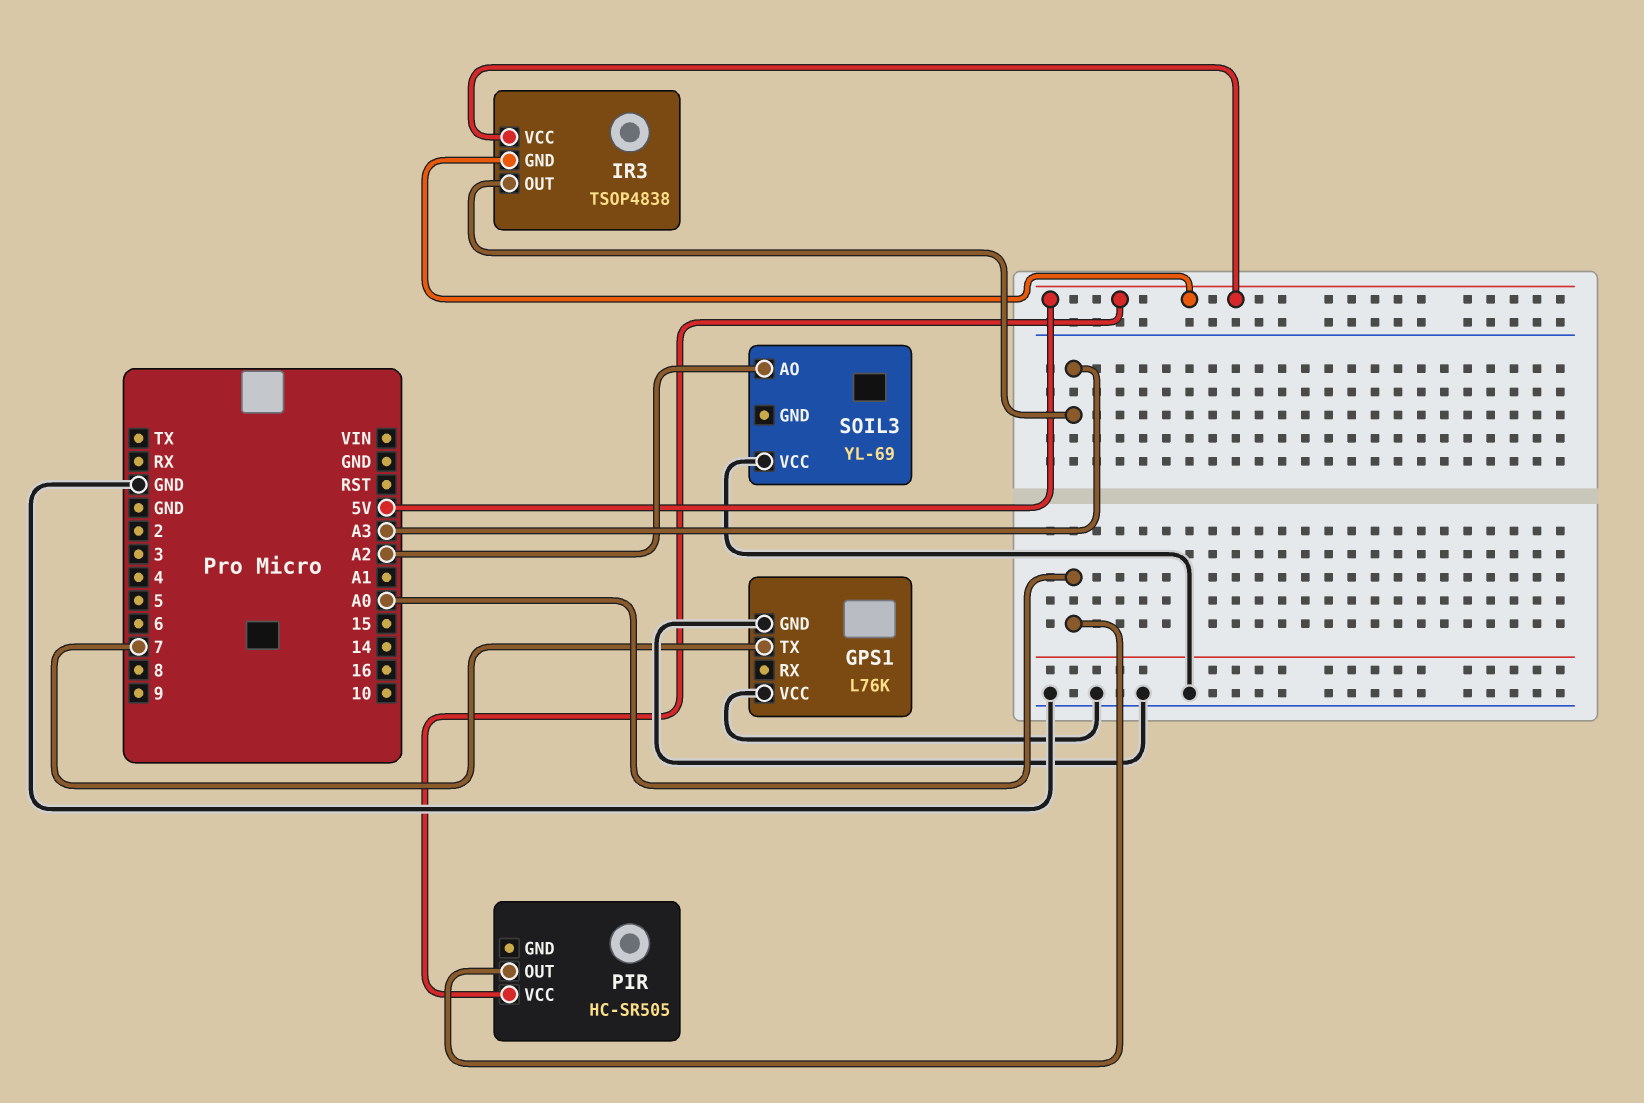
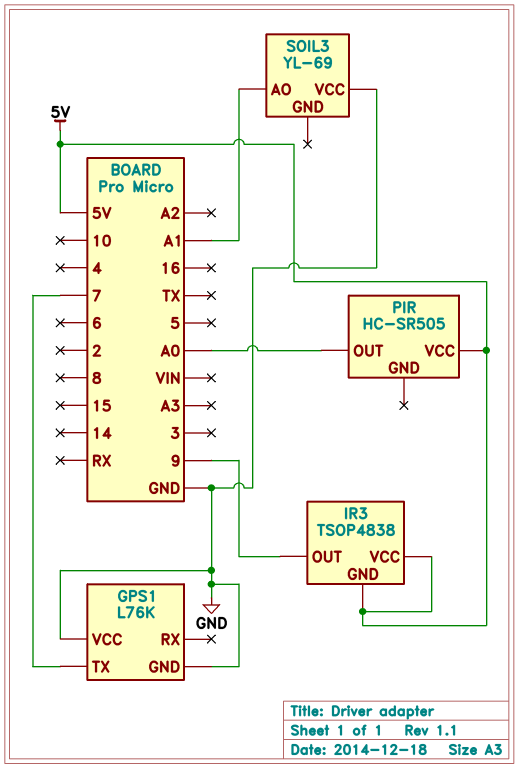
IR3 pin OUT: A3 -> 9
SOIL3 pin AO: A2 -> A1

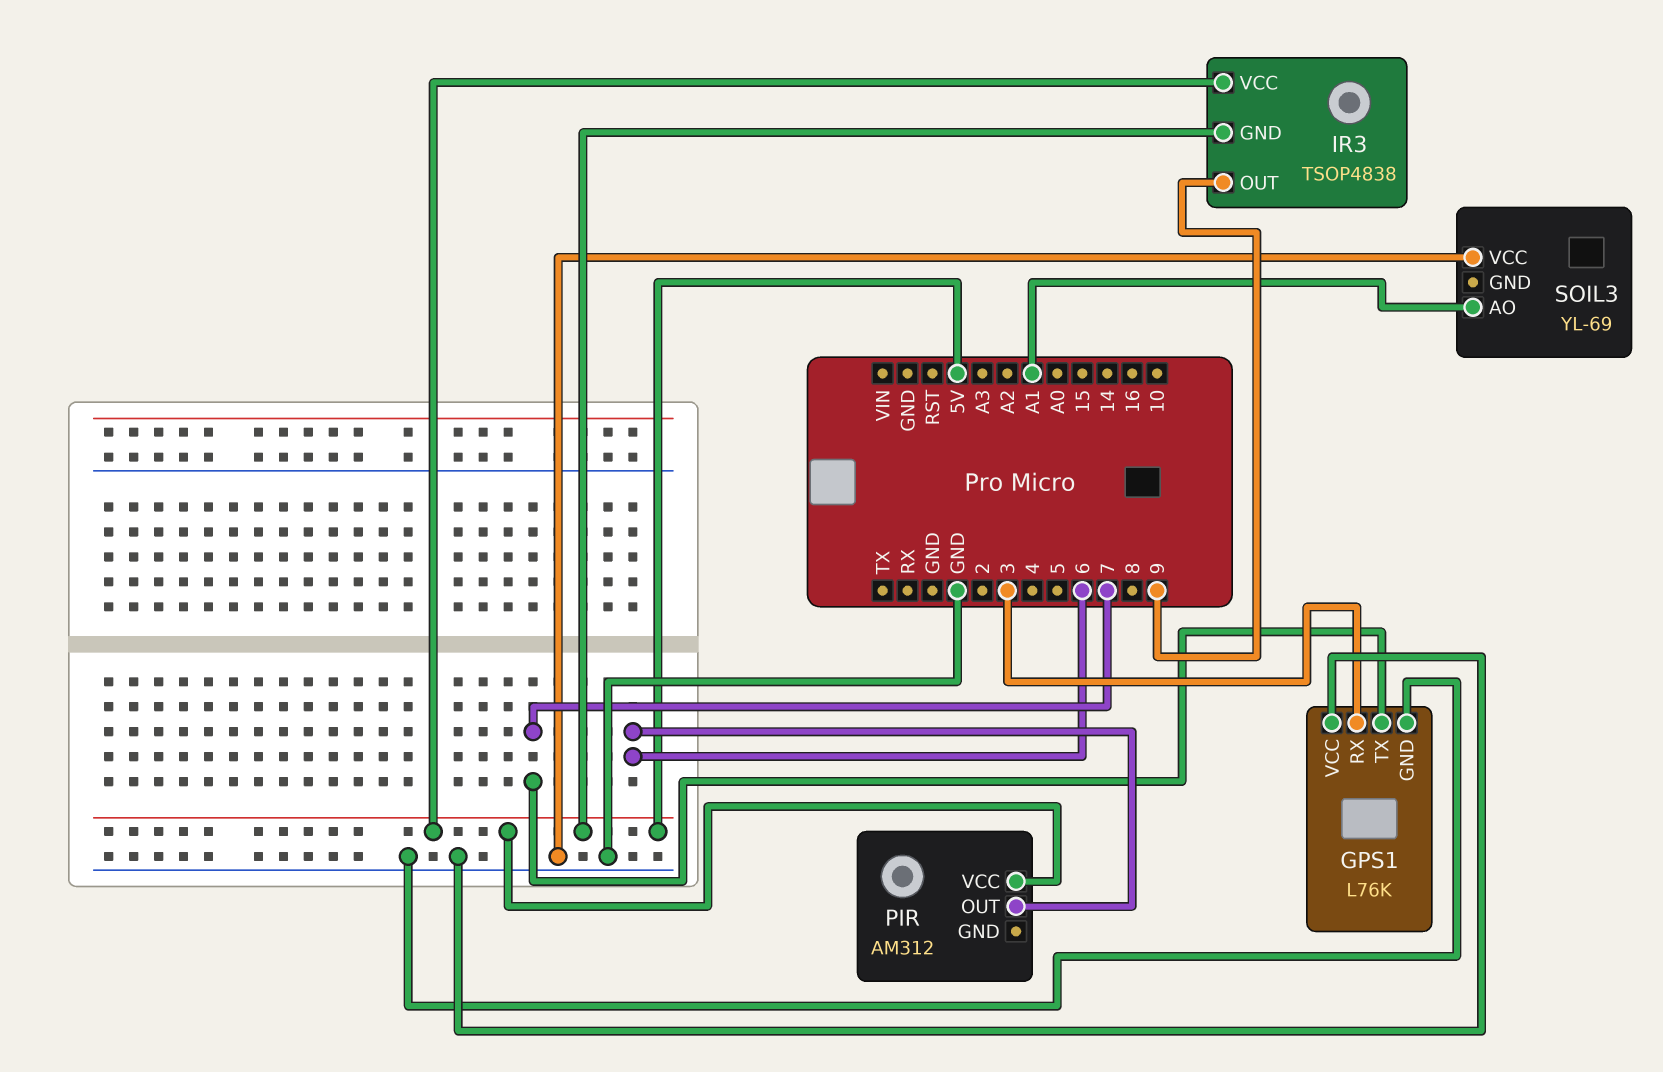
GPS1 pin RX: none -> 3
PIR: HC-SR505 -> AM312
PIR pin OUT: A0 -> 6

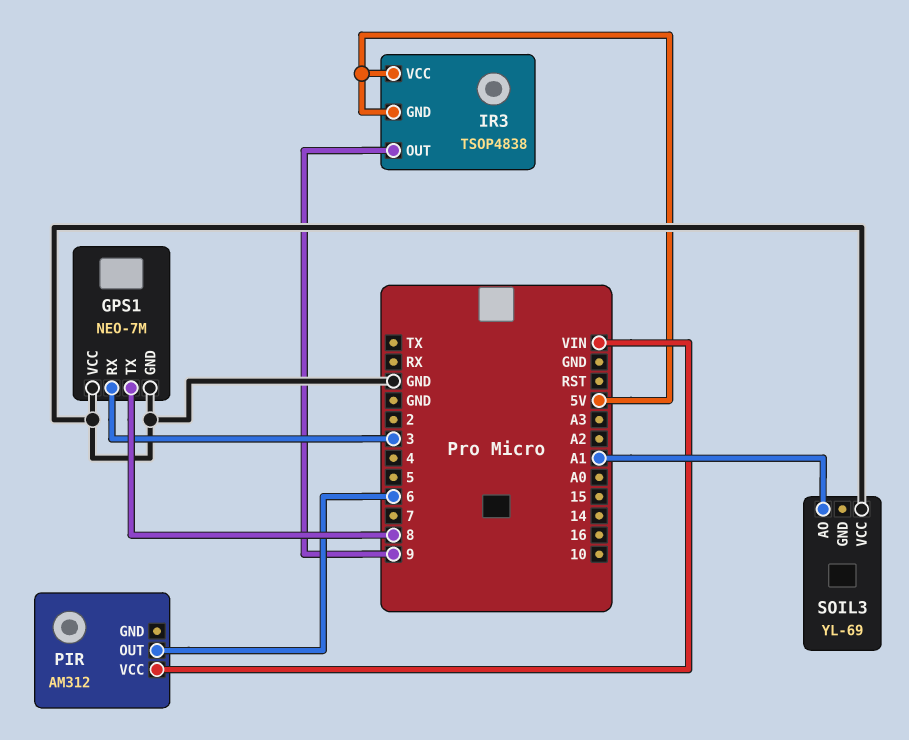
GPS1: L76K -> NEO-7M
GPS1 pin TX: 7 -> 8
PIR pin VCC: 5V -> VIN

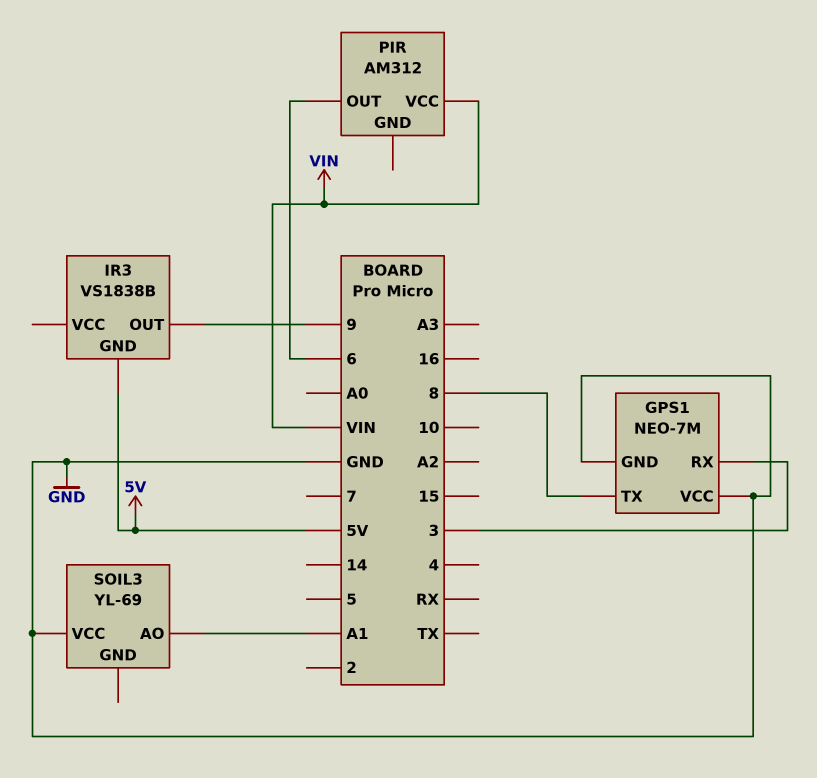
IR3: TSOP4838 -> VS1838B
IR3 pin VCC: 5V -> none

